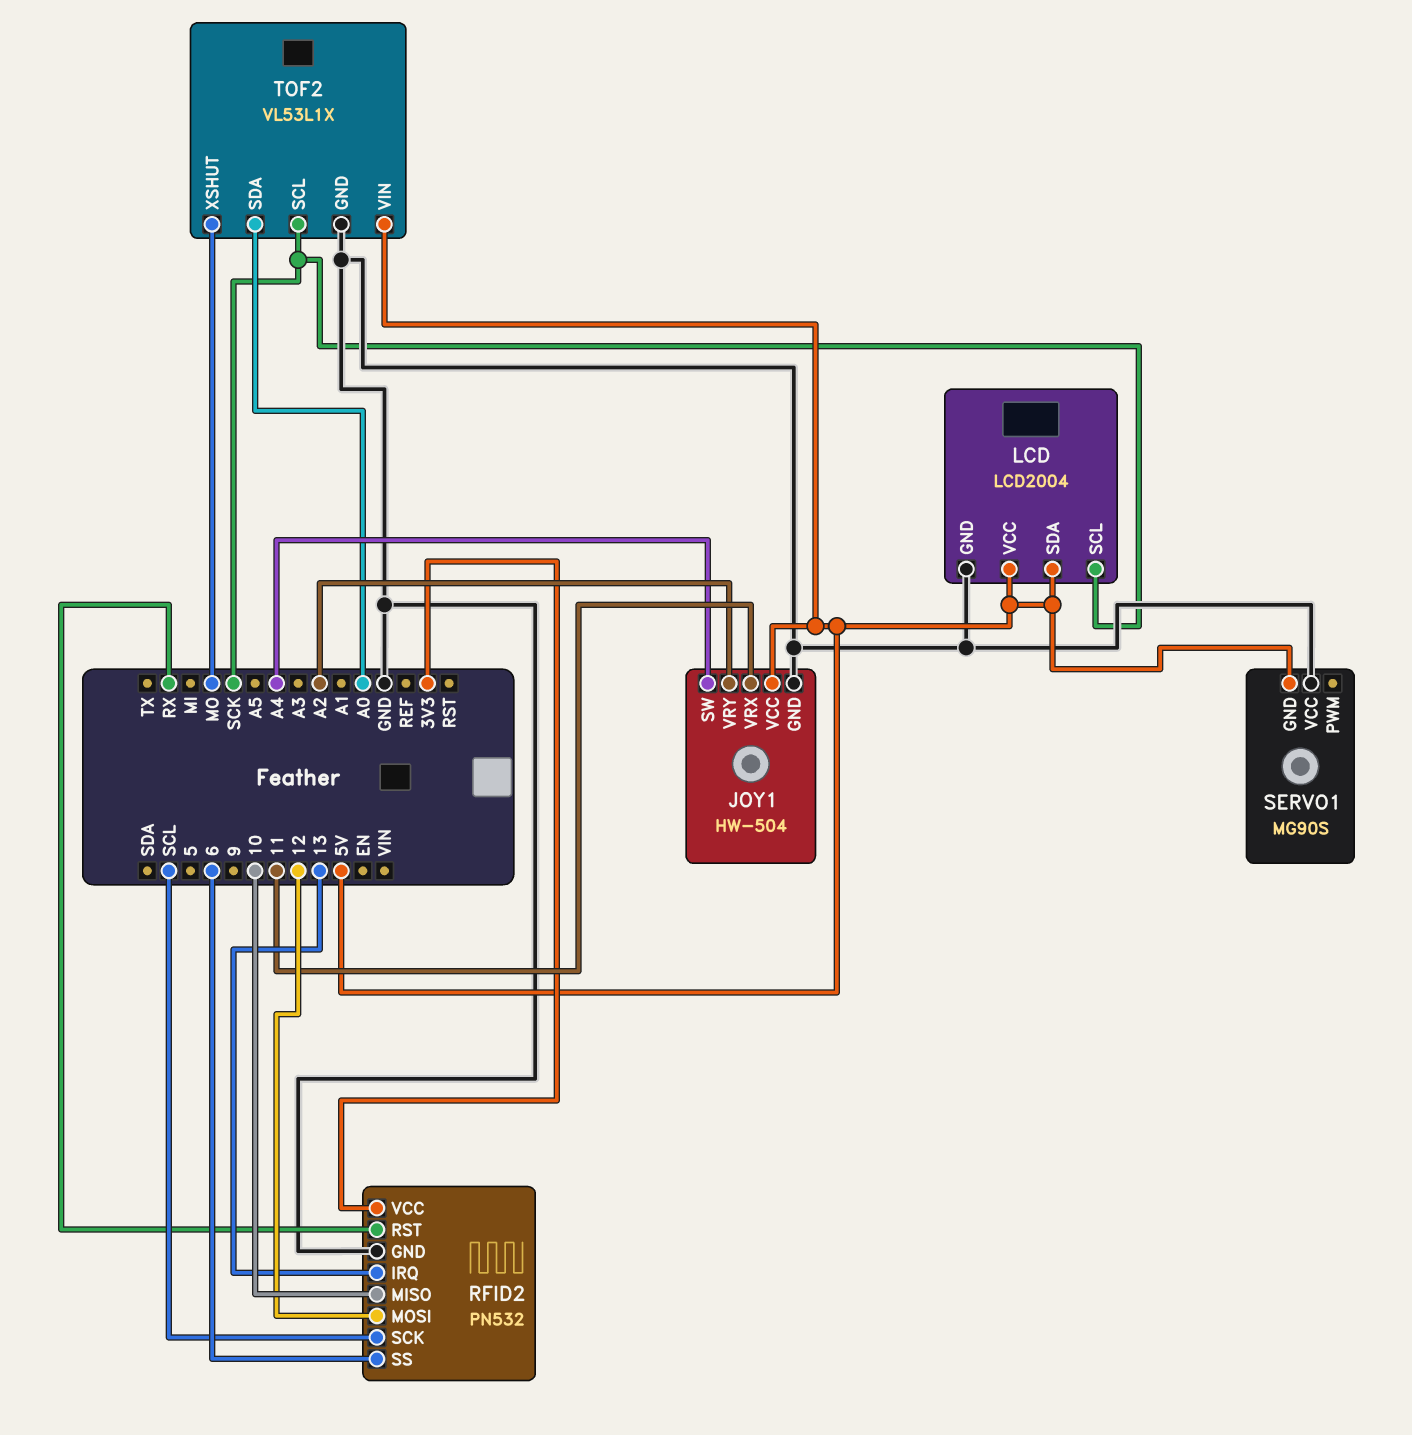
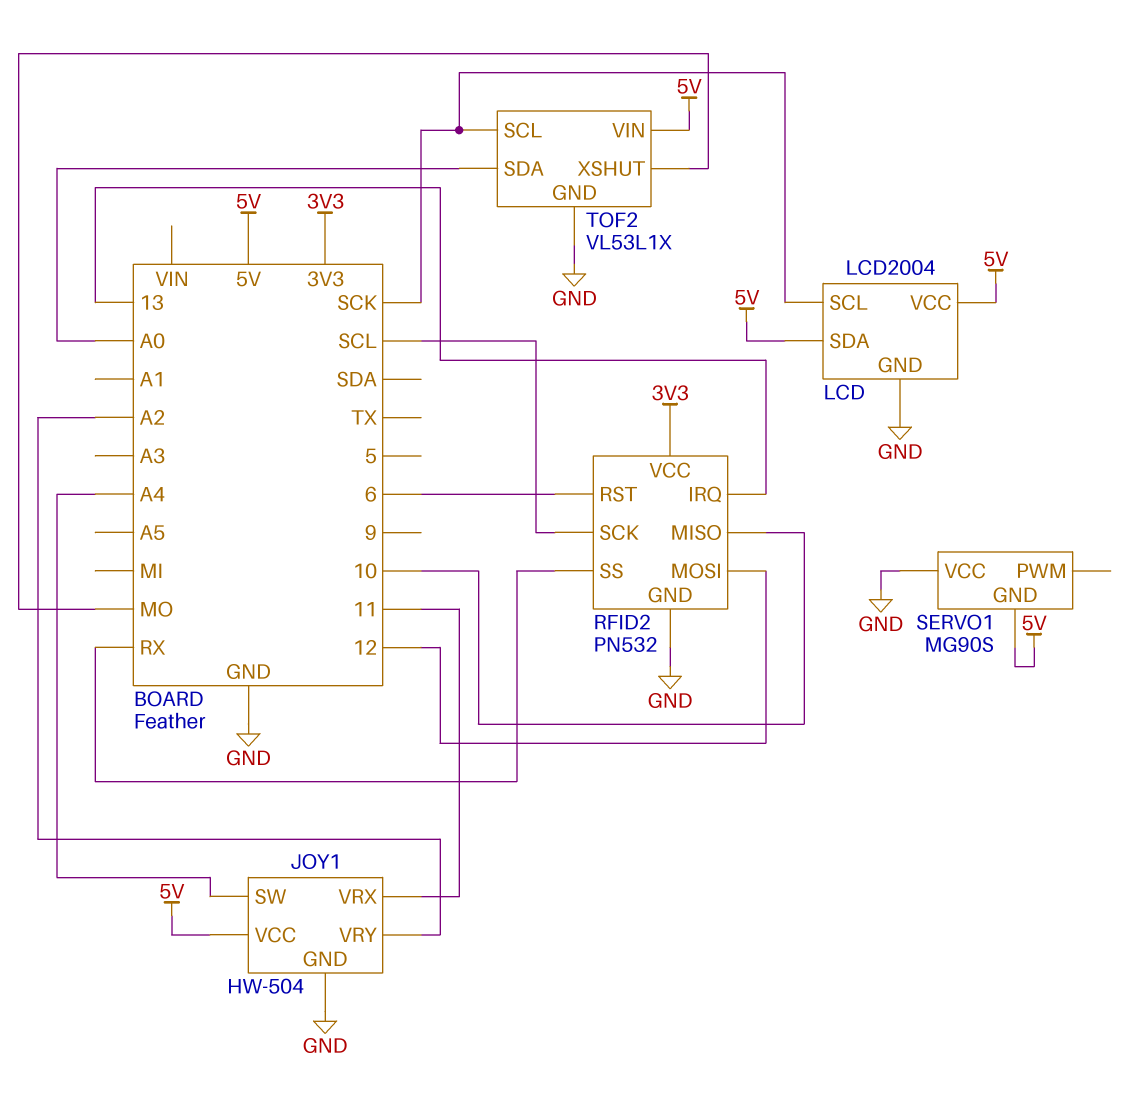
RFID2 pin RST: RX -> 6
RFID2 pin SS: 6 -> RX

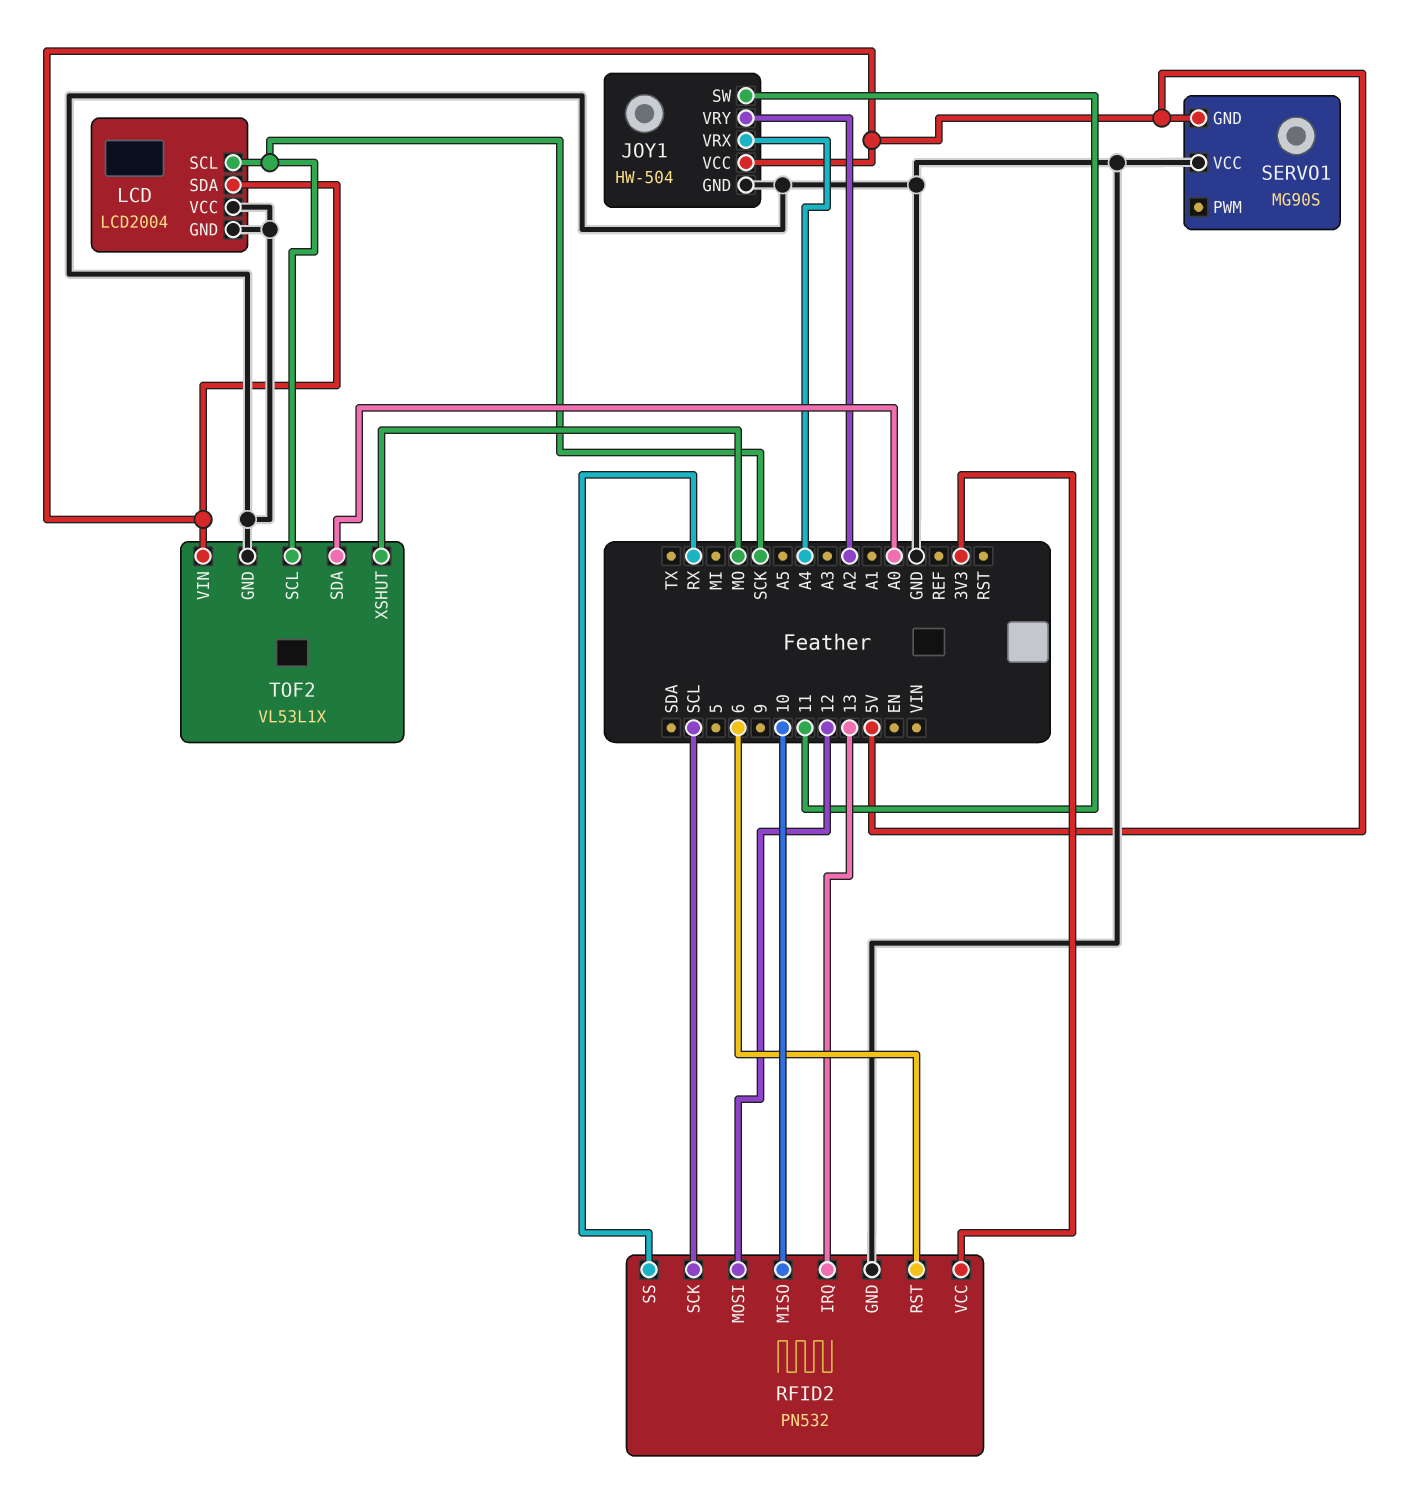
JOY1 pin SW: A4 -> 11
JOY1 pin VRX: 11 -> A4
LCD pin VCC: 5V -> GND

